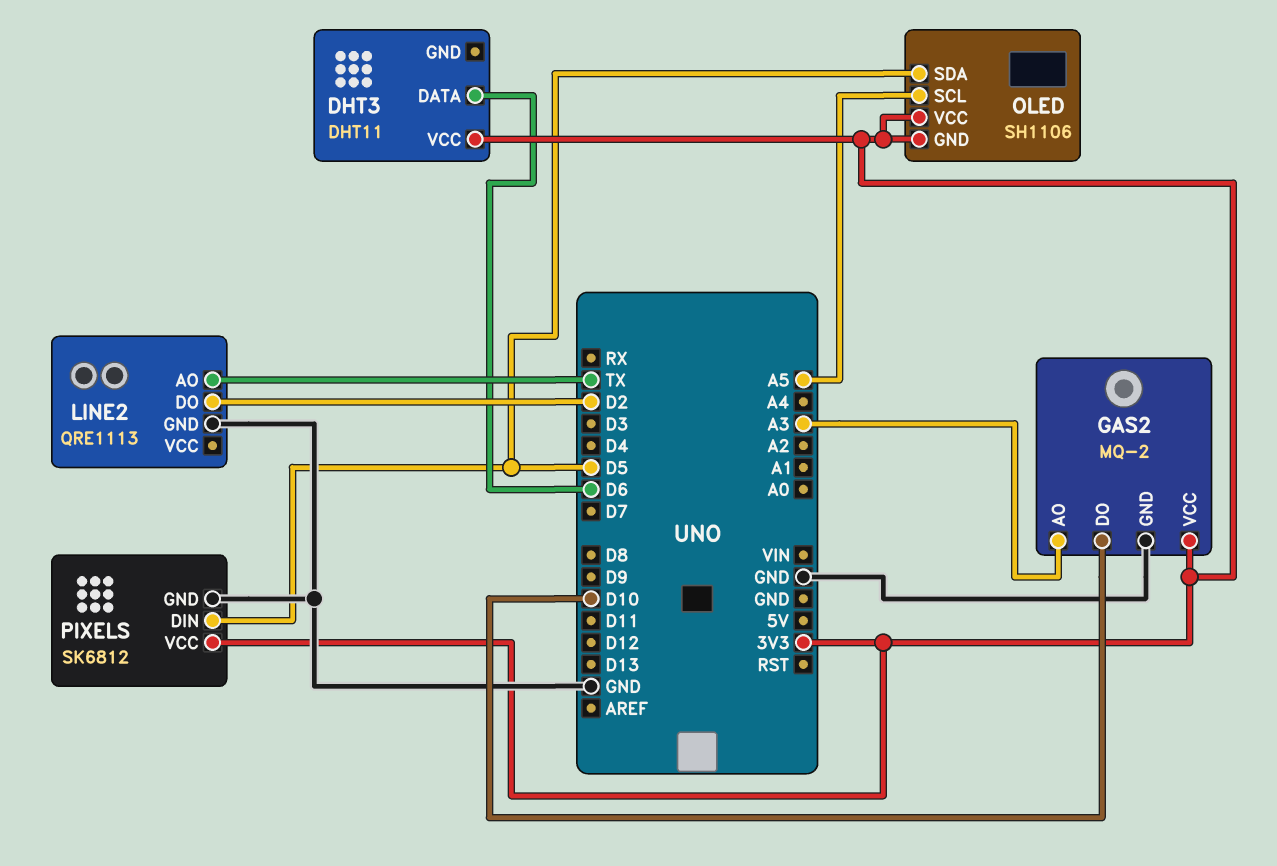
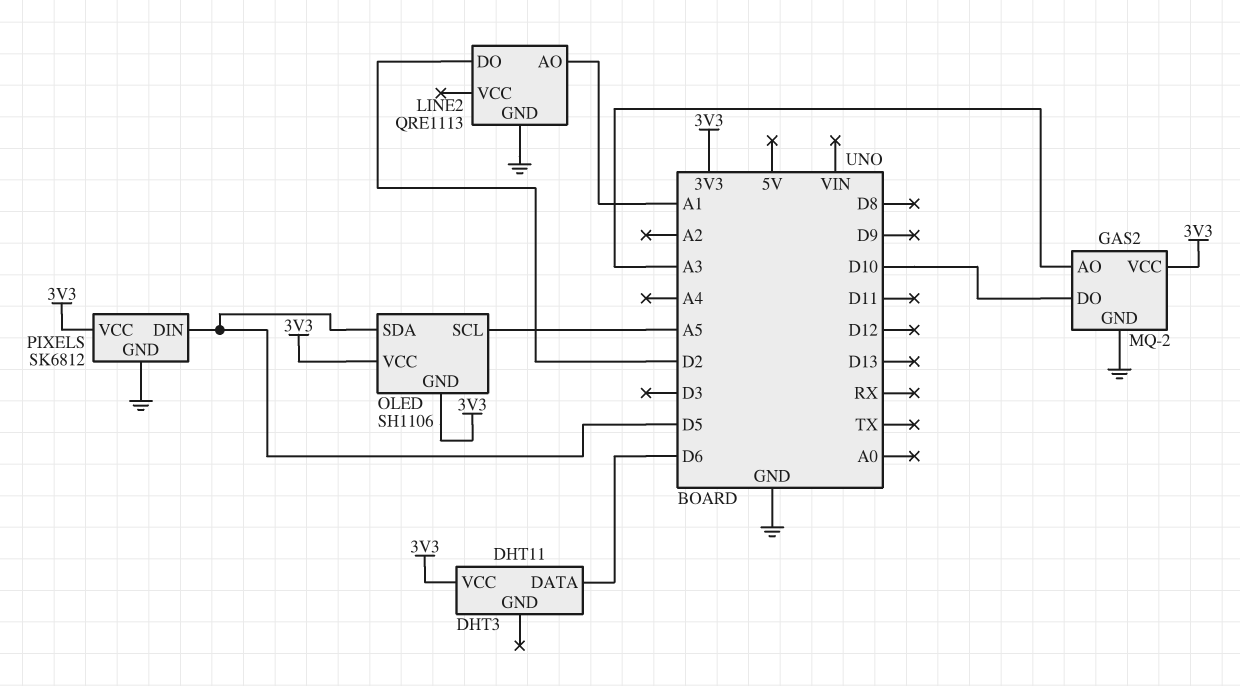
LINE2 pin AO: TX -> A1

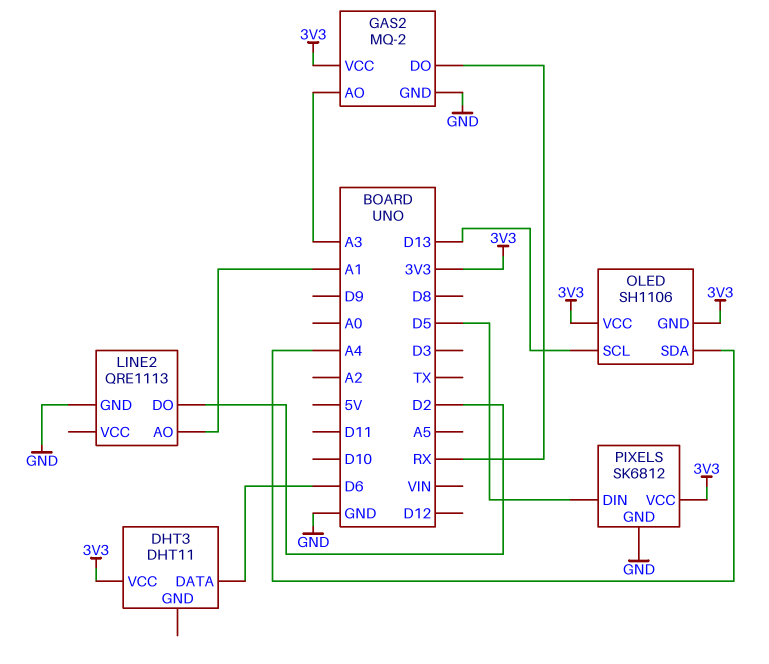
GAS2 pin DO: D10 -> RX
OLED pin SCL: A5 -> D13
OLED pin SDA: D5 -> A4

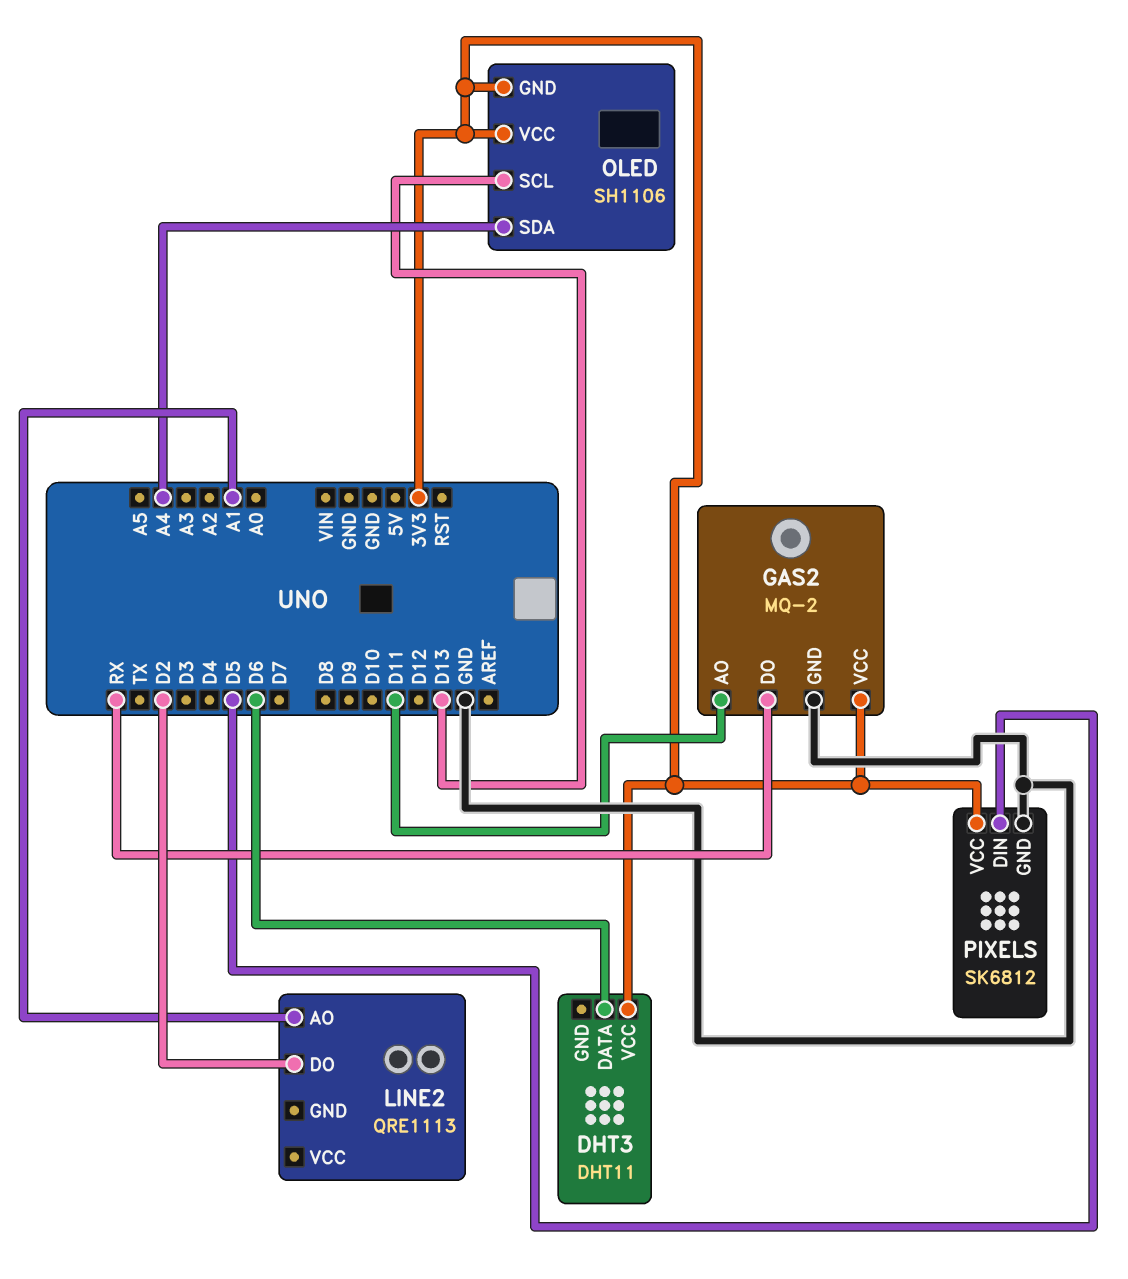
GAS2 pin AO: A3 -> D11
LINE2 pin GND: GND -> none

